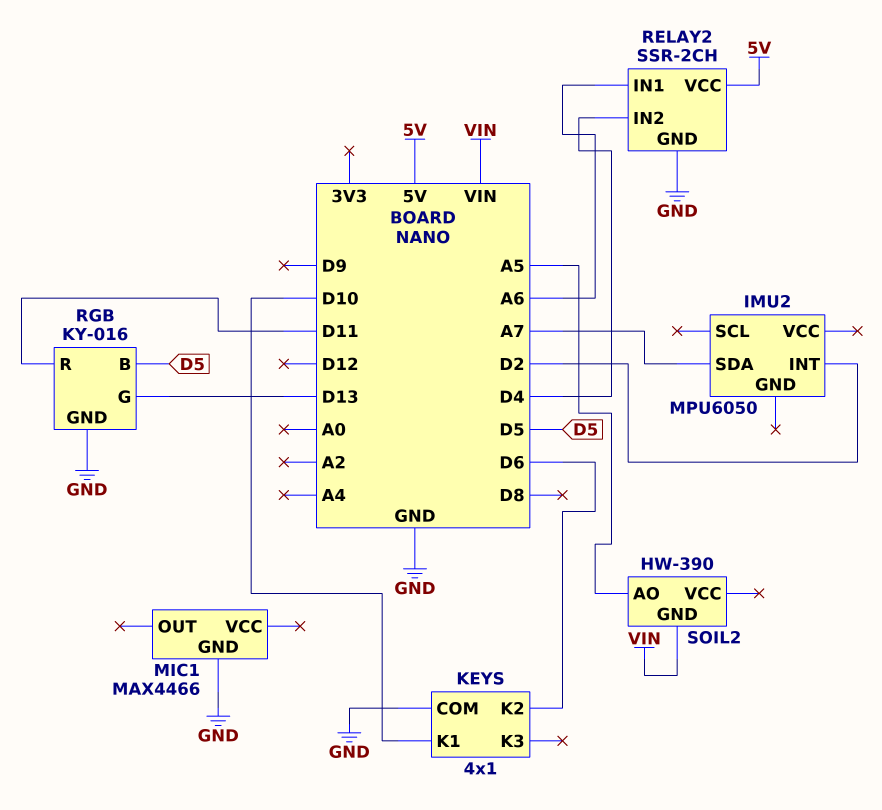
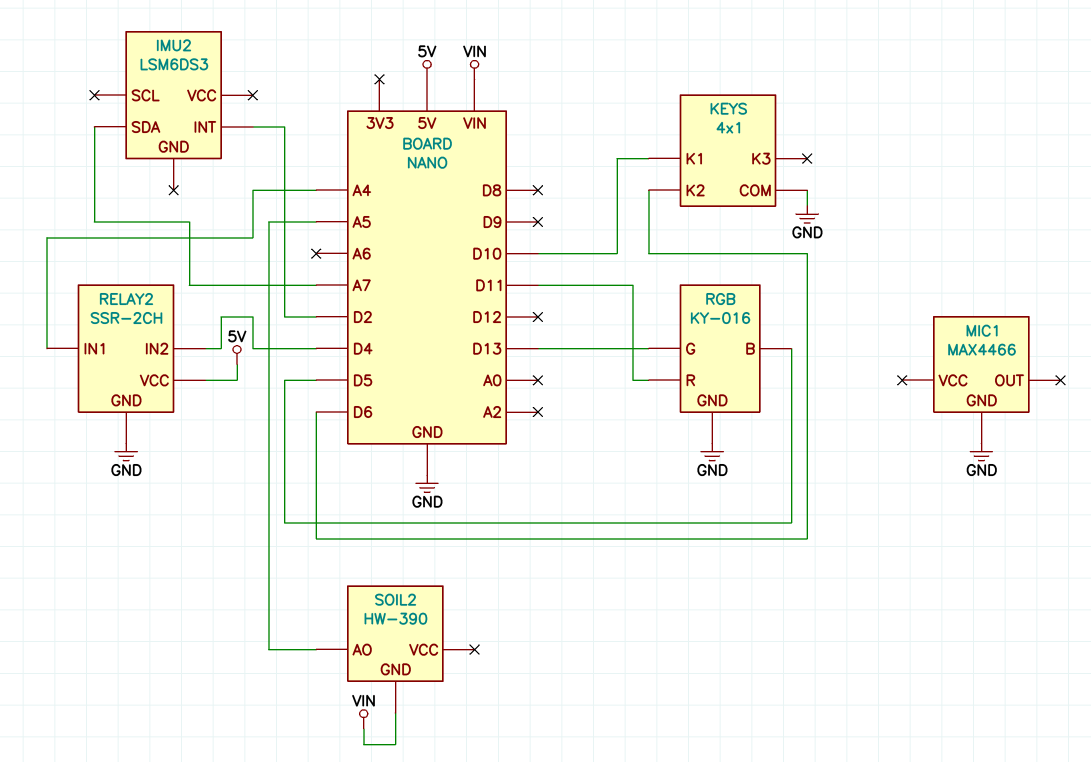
IMU2: MPU6050 -> LSM6DS3
RELAY2 pin IN1: A6 -> A4

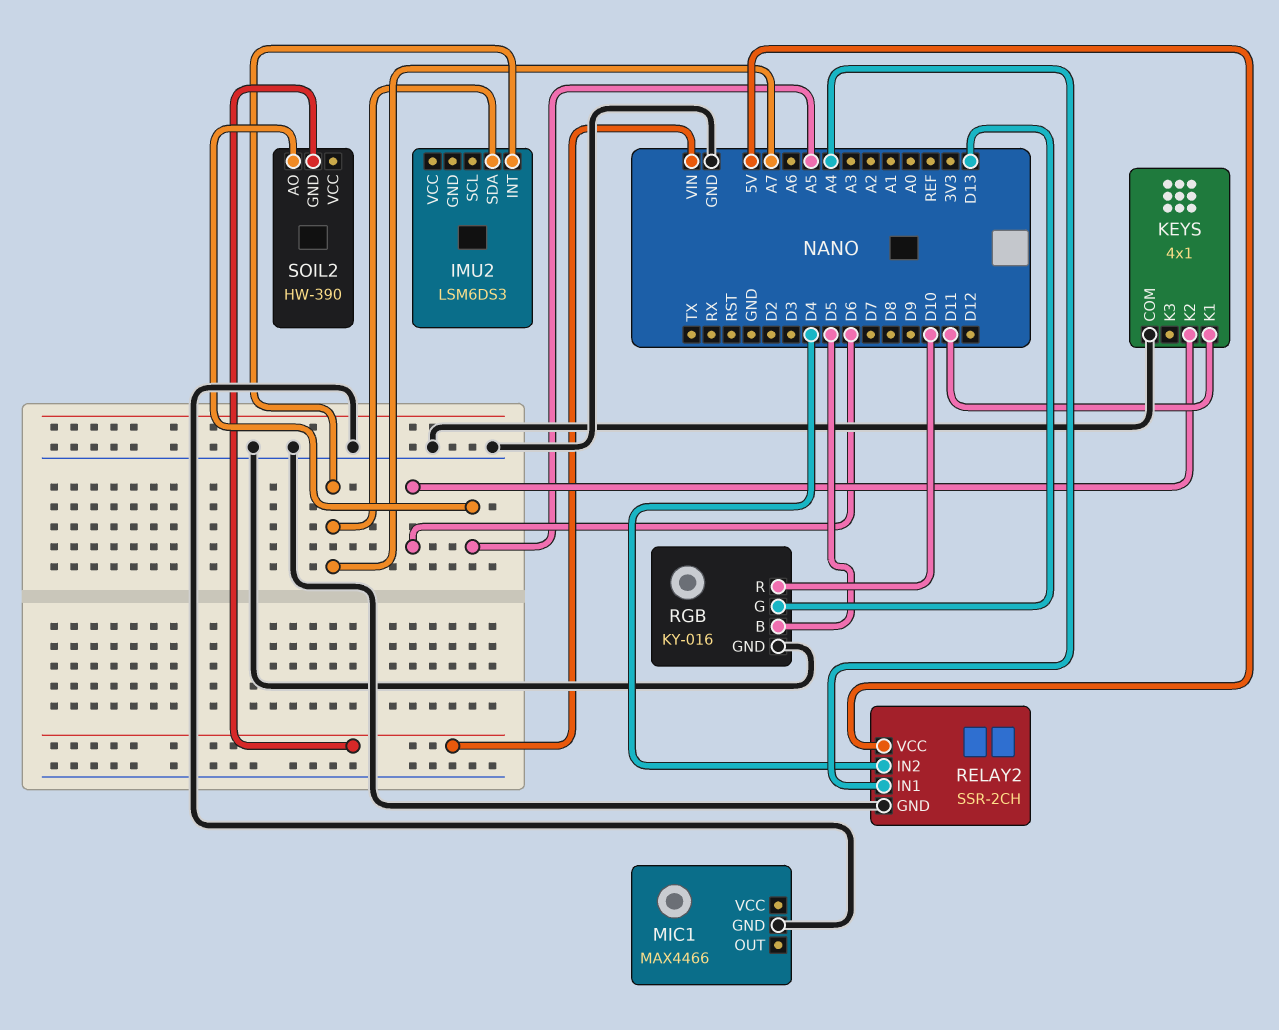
IMU2 pin INT: D2 -> A7
KEYS pin K1: D10 -> D11
RGB pin R: D11 -> D10

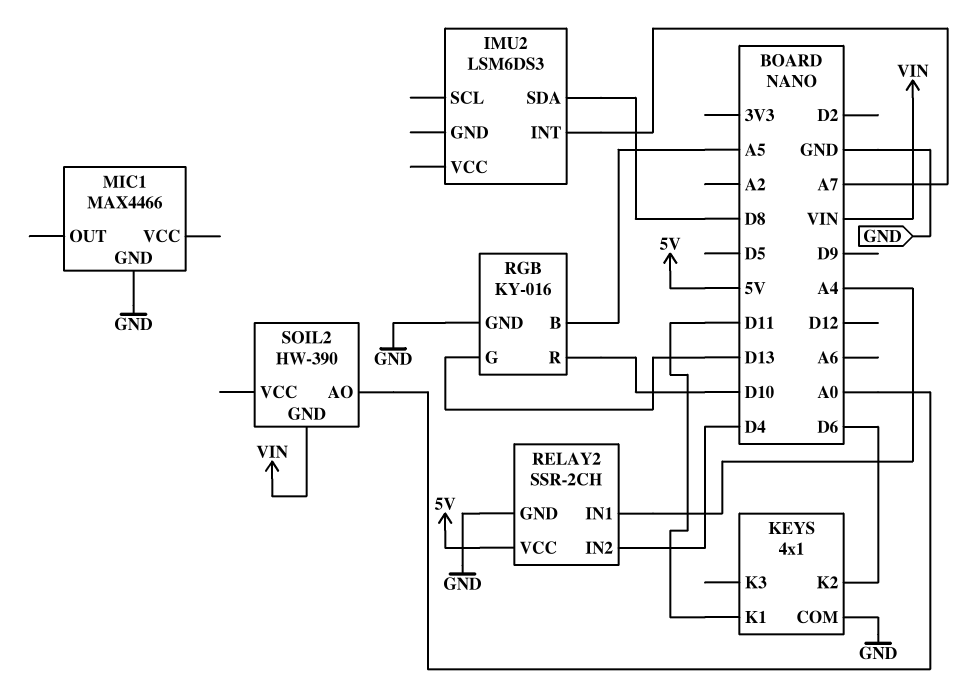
IMU2 pin SDA: A7 -> D8
RGB pin B: D5 -> A5
SOIL2 pin AO: A5 -> A0

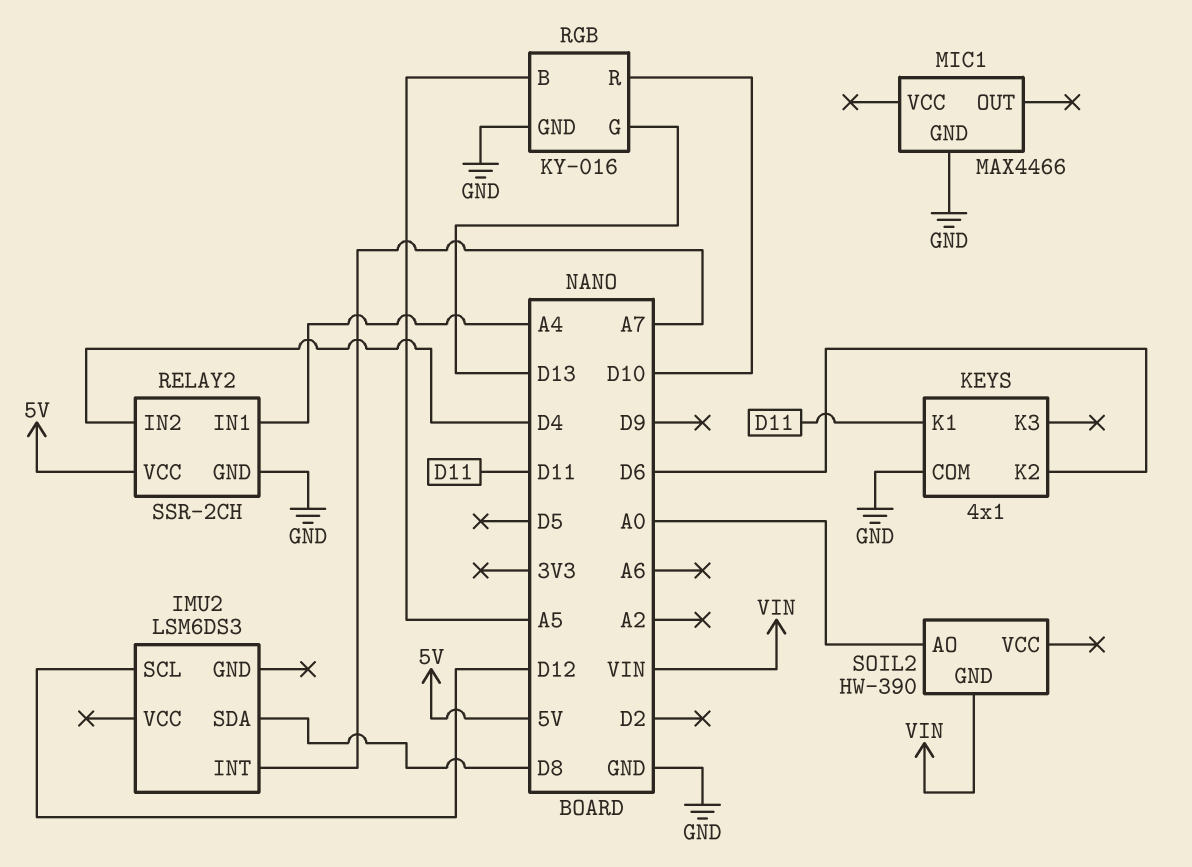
IMU2 pin SCL: none -> D12

